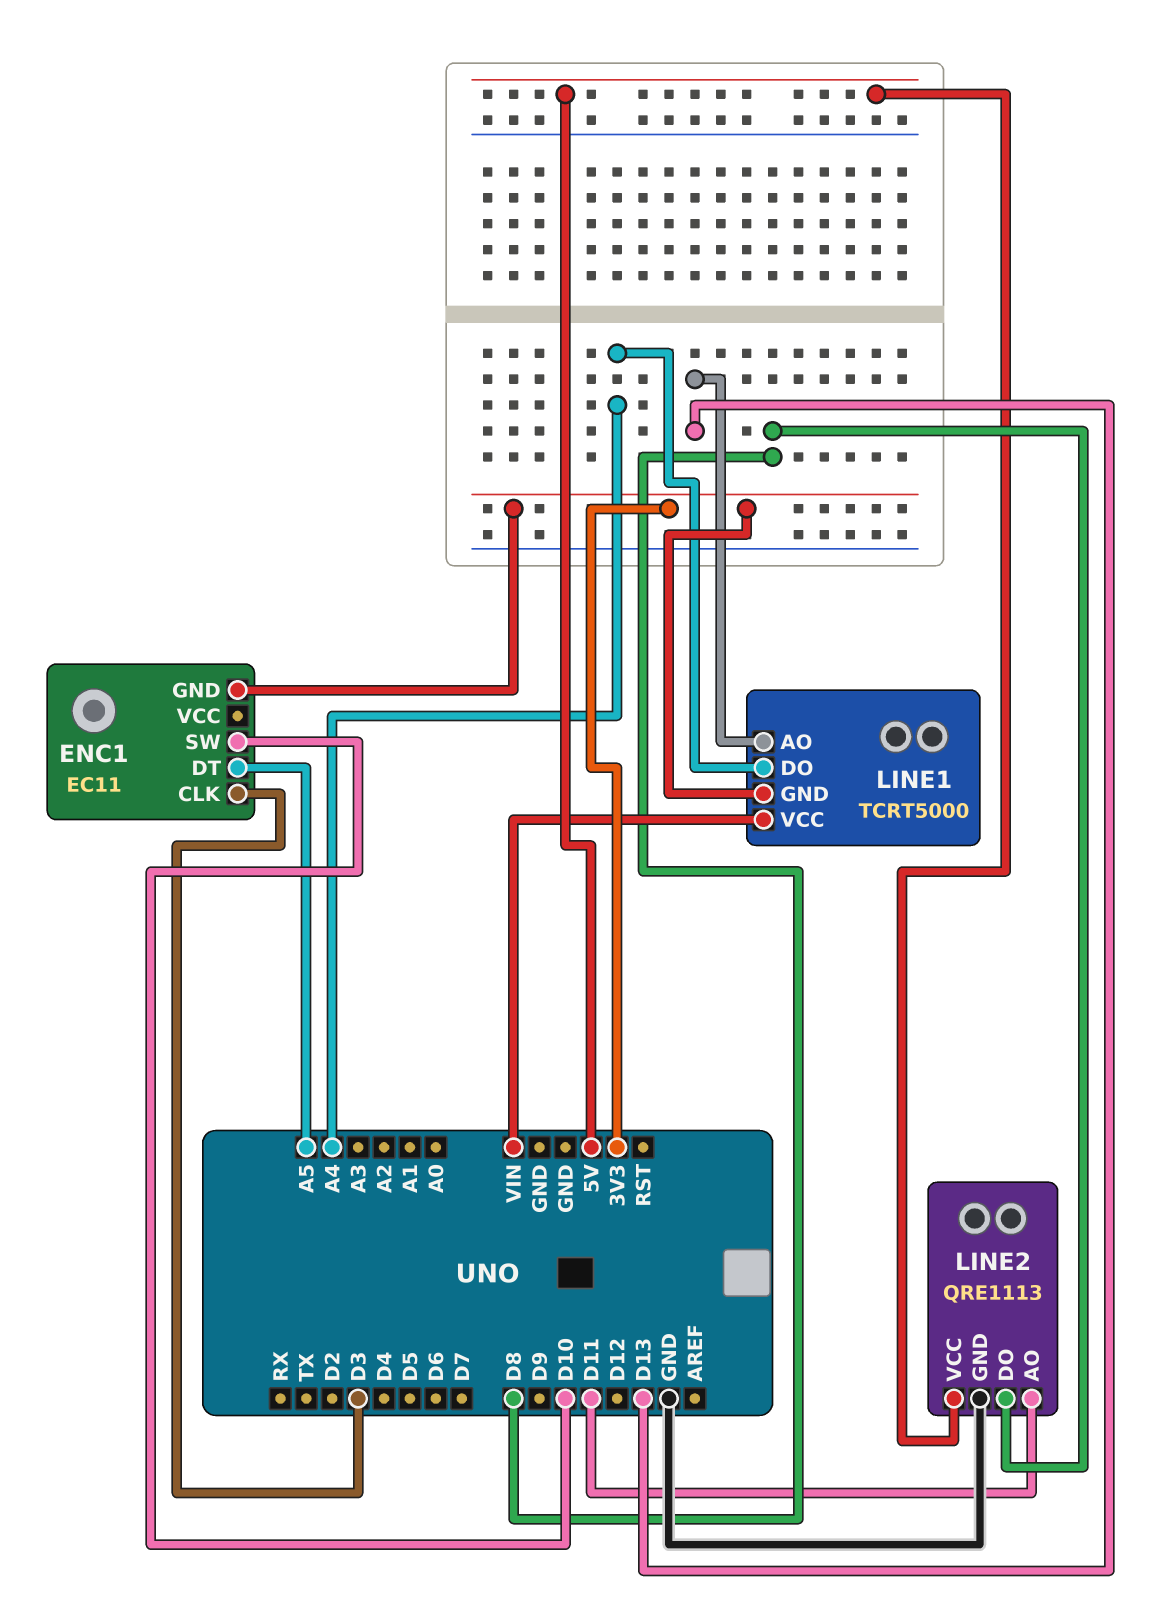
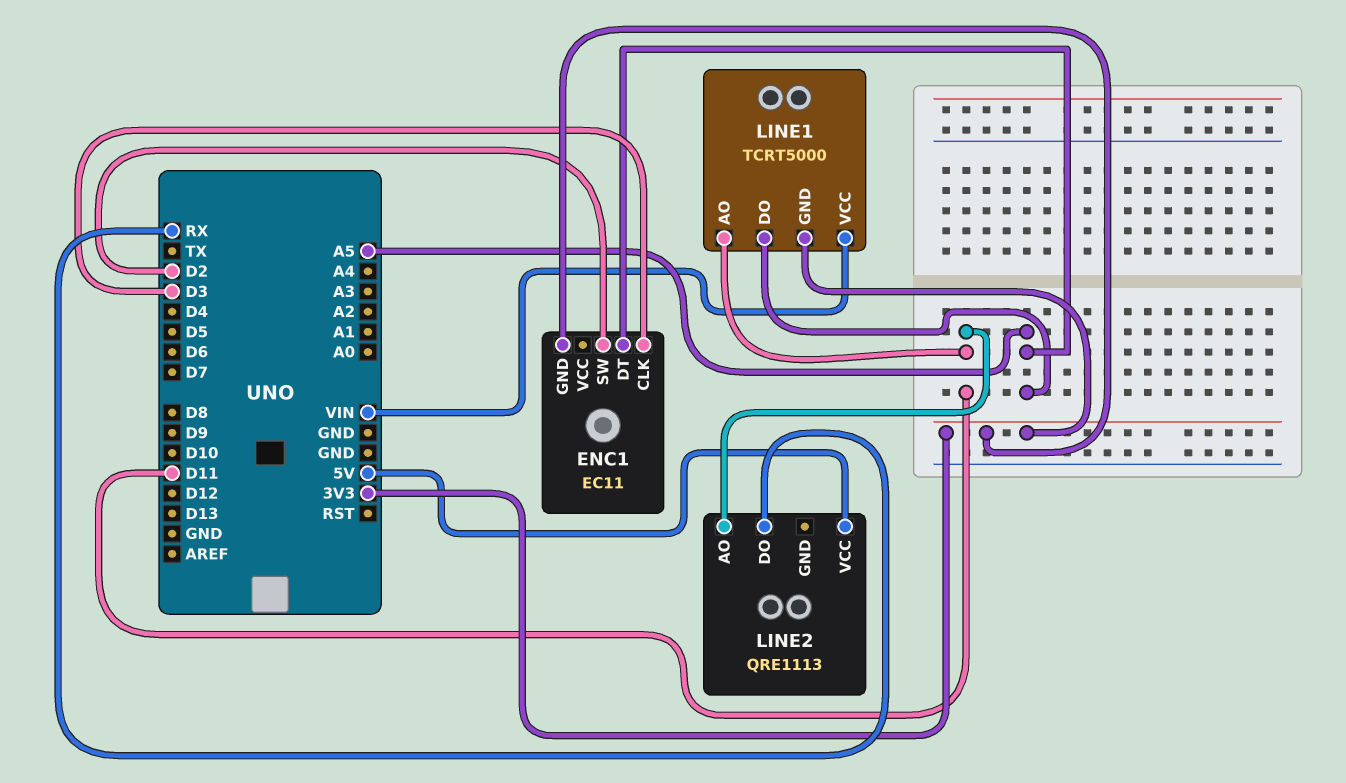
ENC1 pin SW: D10 -> D2
LINE1 pin AO: D13 -> D11
LINE1 pin DO: A4 -> A5
LINE2 pin DO: D8 -> RX
LINE2 pin GND: GND -> none

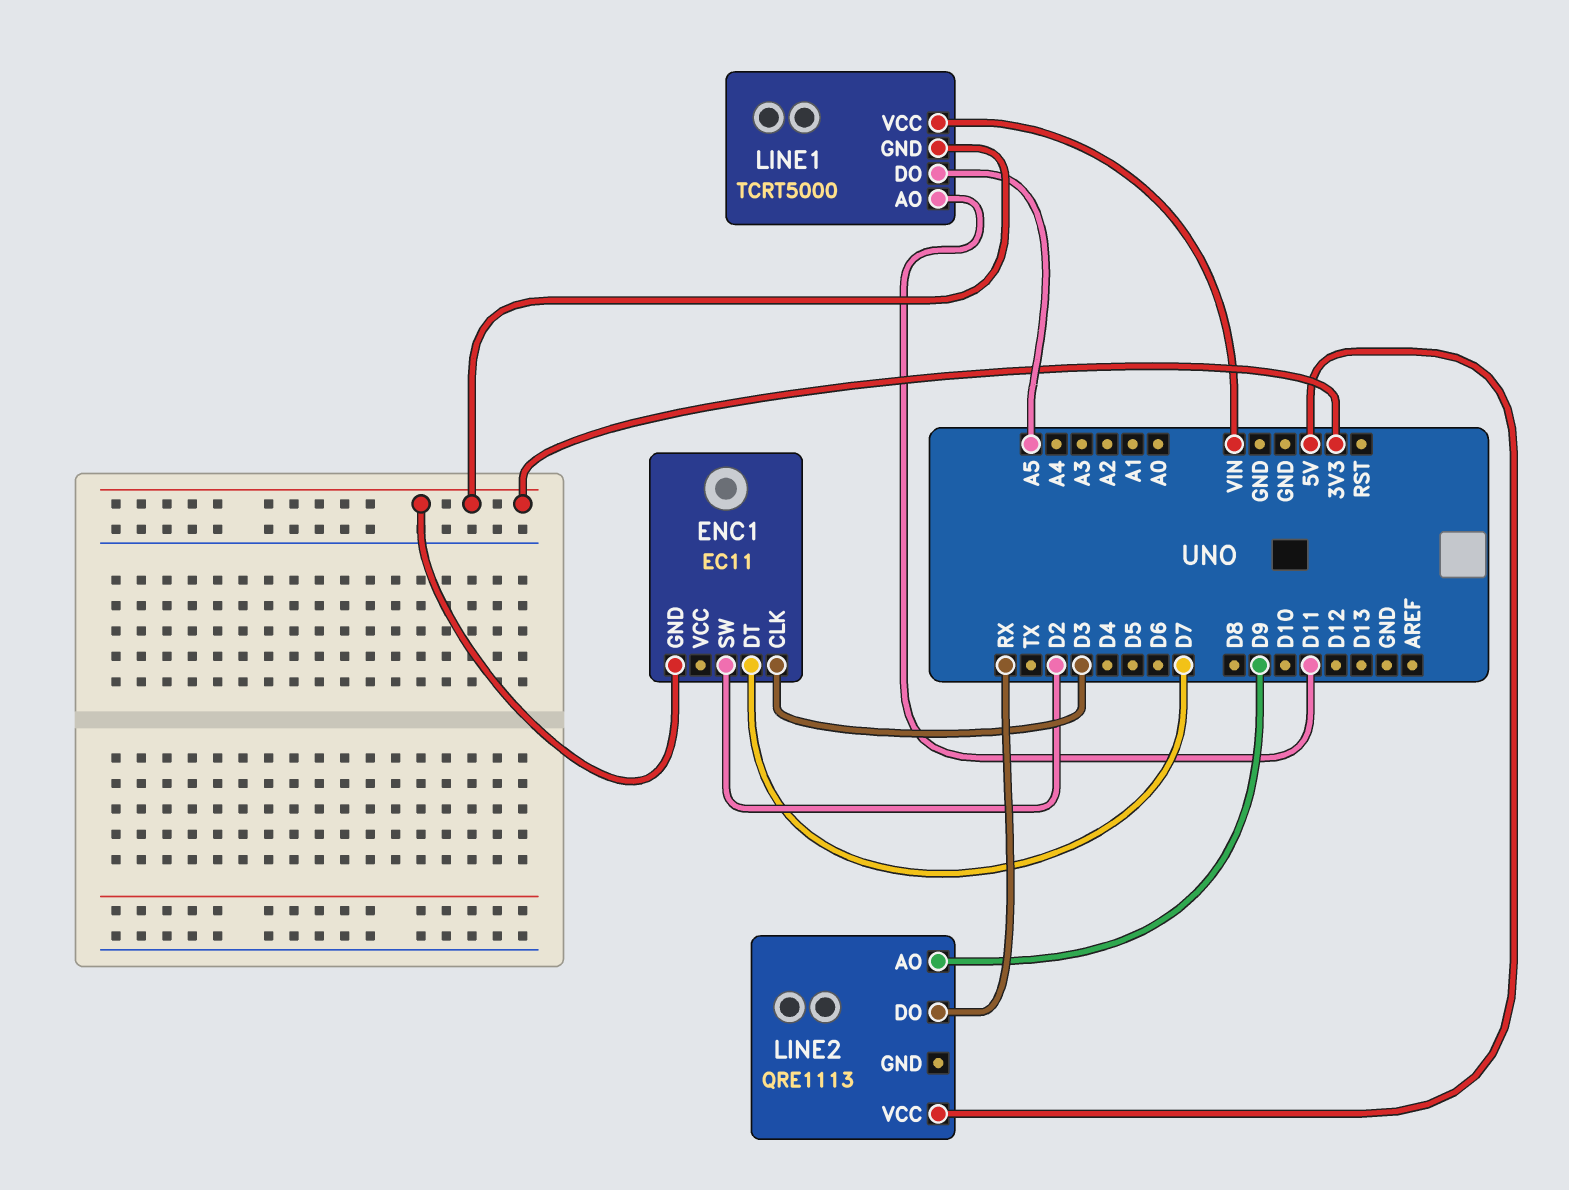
ENC1 pin DT: A5 -> D7
LINE2 pin AO: D11 -> D9

